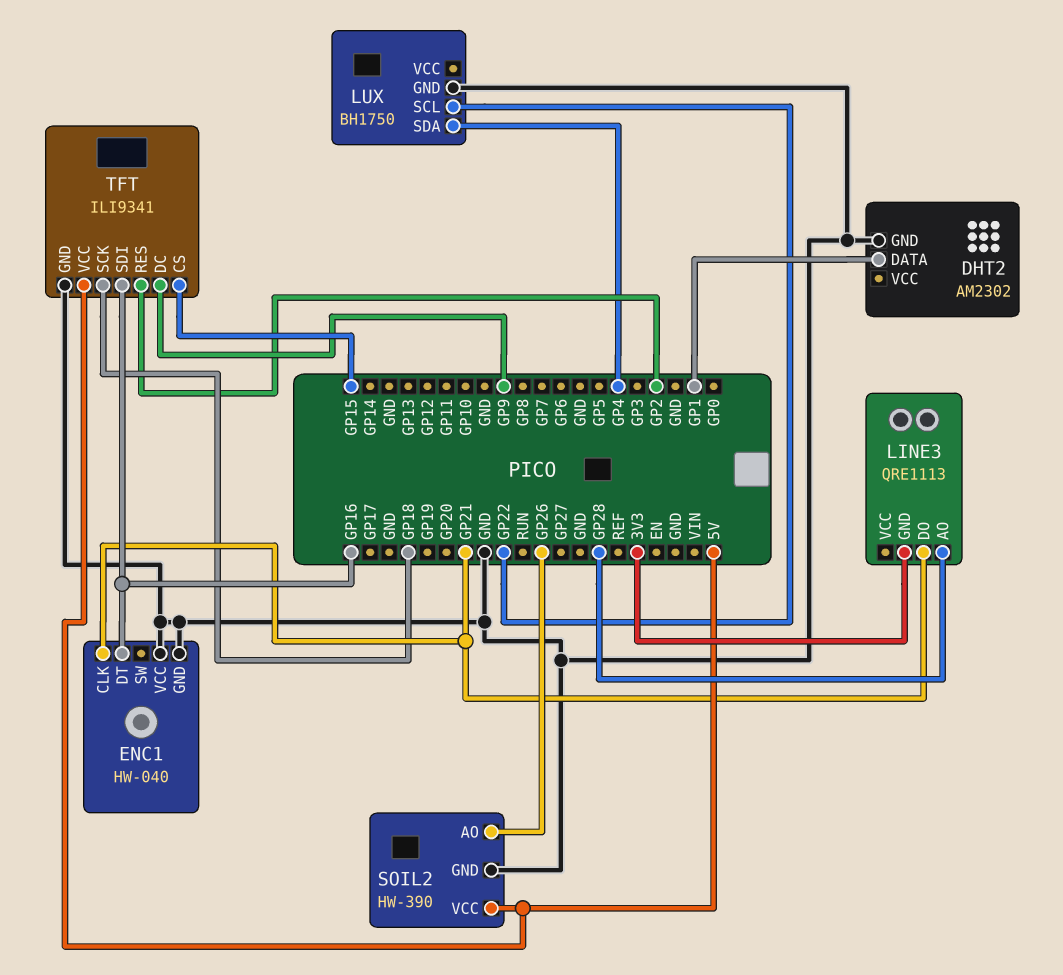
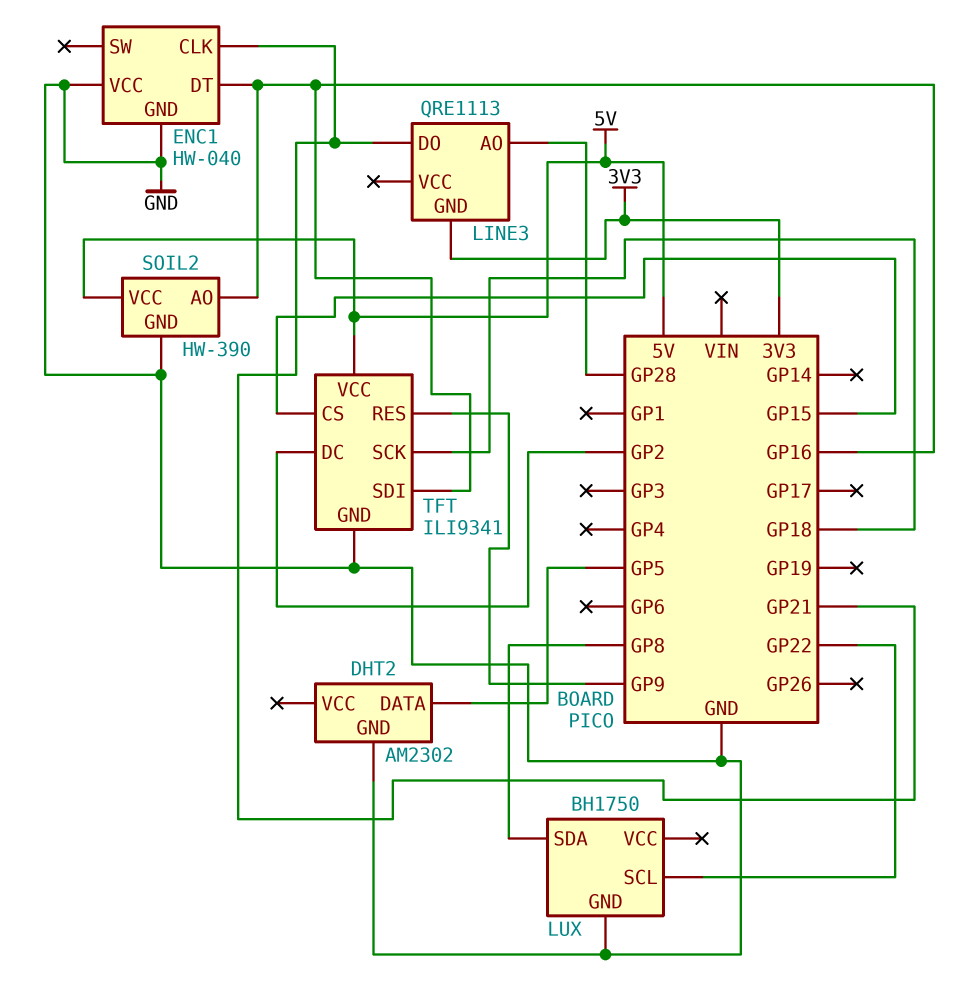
DHT2 pin DATA: GP1 -> GP5
LUX pin SDA: GP4 -> GP8
SOIL2 pin AO: GP26 -> GP16
TFT pin DC: GP9 -> GP2
TFT pin RES: GP2 -> GP9

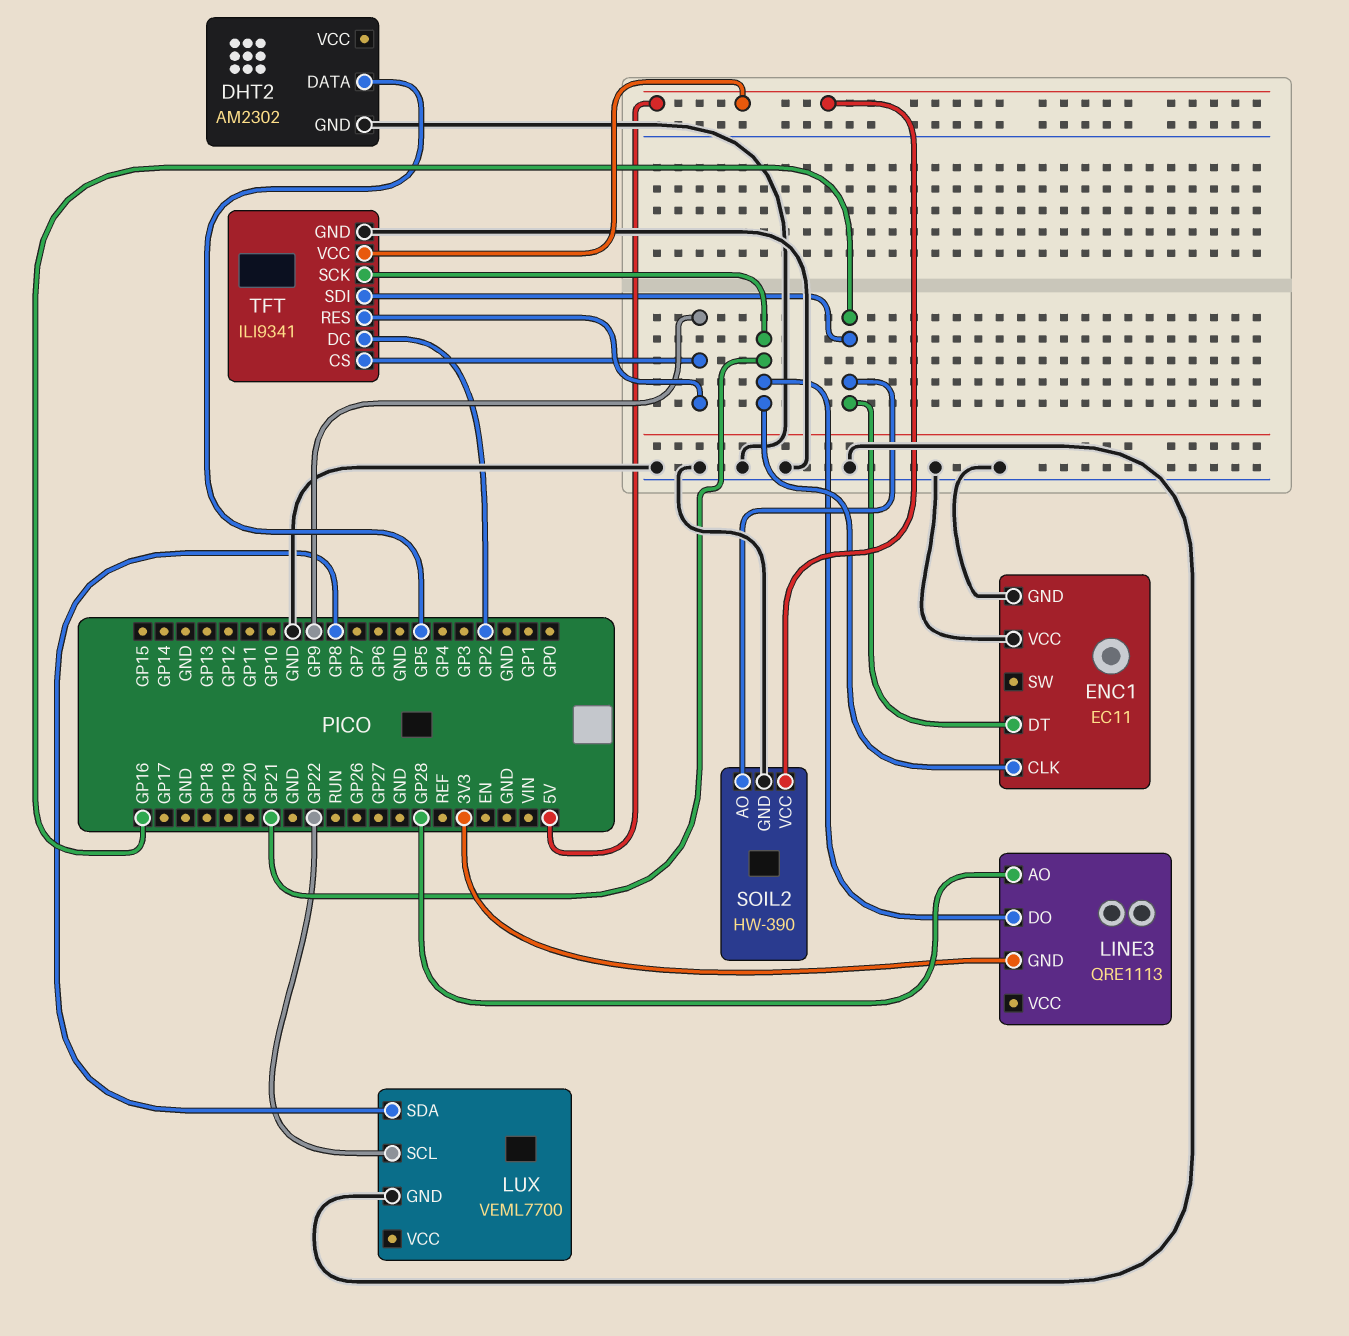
ENC1: HW-040 -> EC11
LUX: BH1750 -> VEML7700
TFT pin CS: GP15 -> GP9
TFT pin SCK: GP18 -> GP21

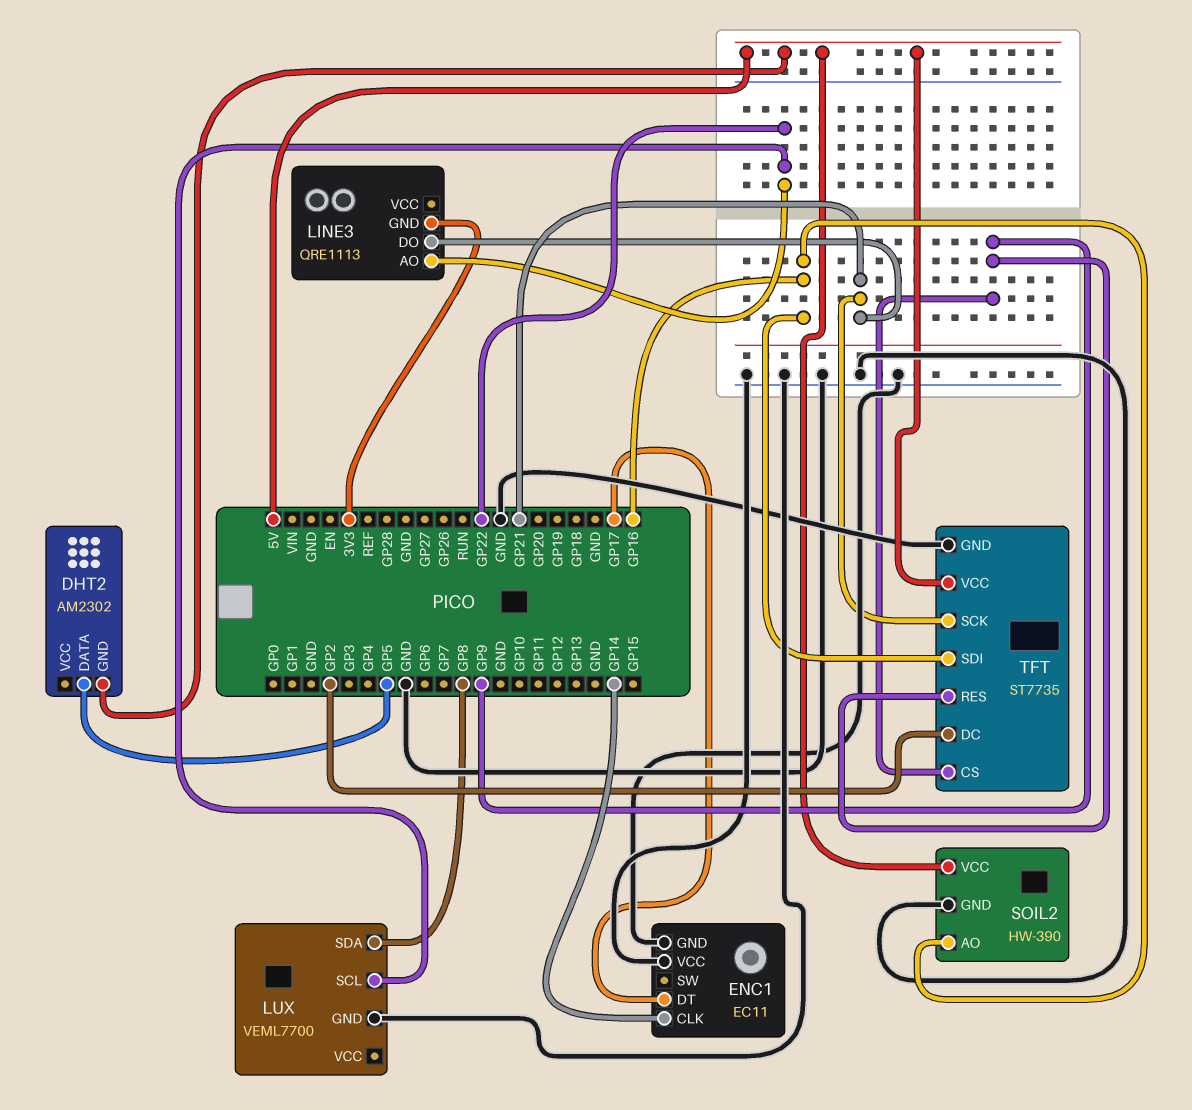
DHT2 pin GND: GND -> 5V
ENC1 pin CLK: GP21 -> GP14
ENC1 pin DT: GP16 -> GP17
LINE3 pin AO: GP28 -> GP22
TFT: ILI9341 -> ST7735

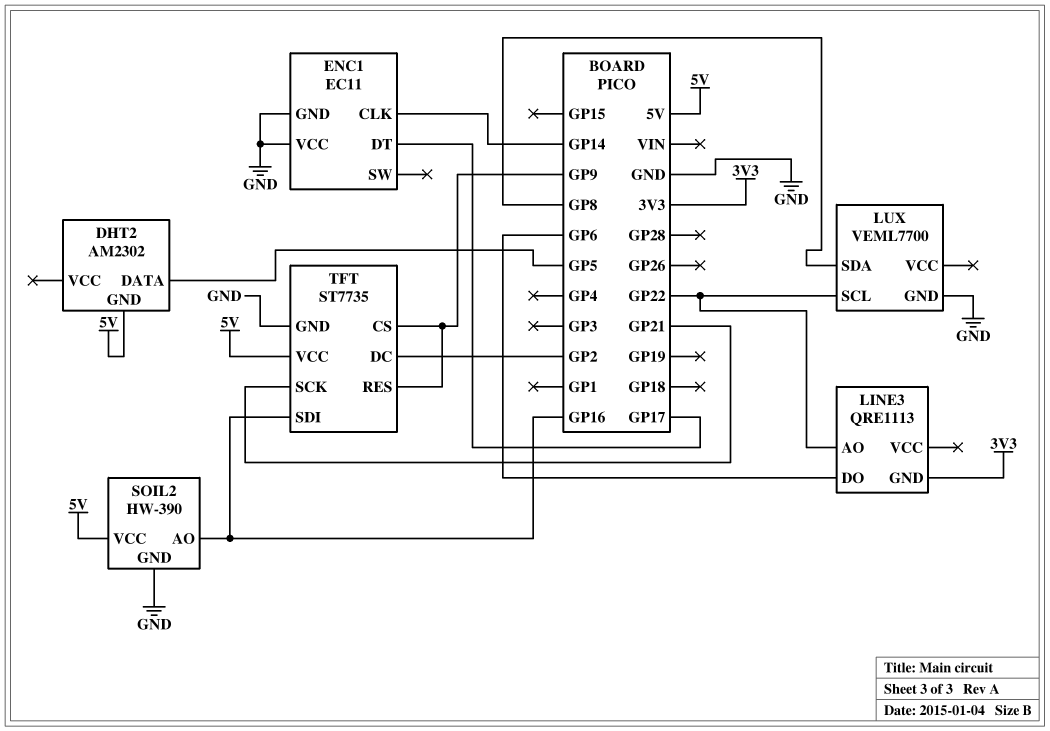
LINE3 pin DO: GP21 -> GP6

